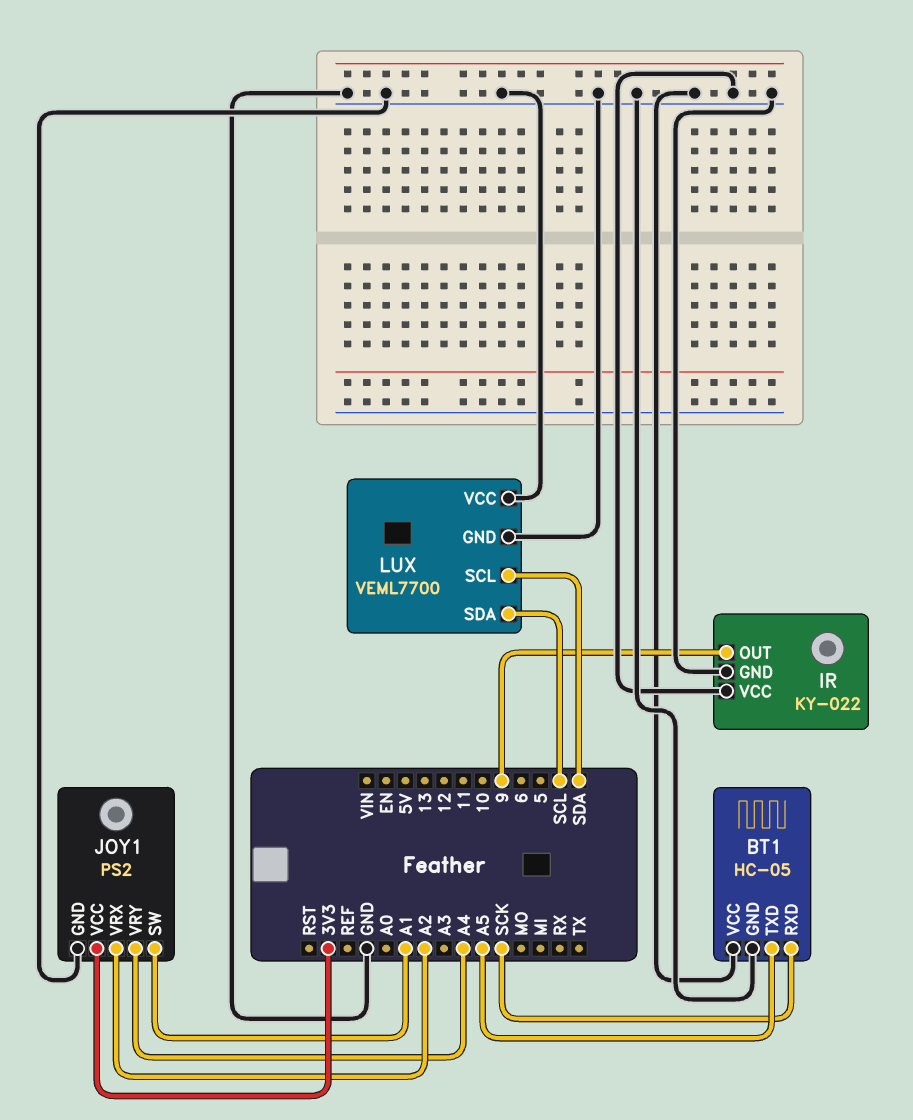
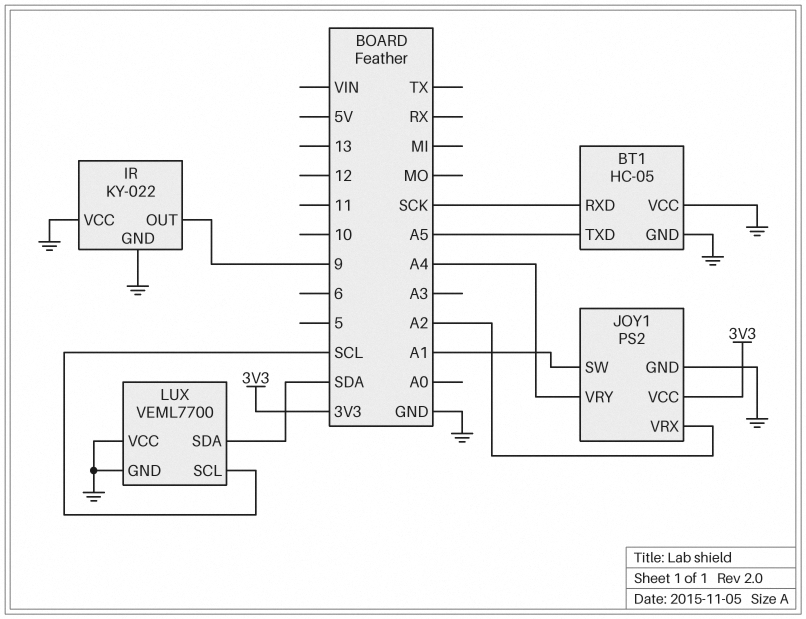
LUX pin SCL: SDA -> SCL
LUX pin SDA: SCL -> SDA

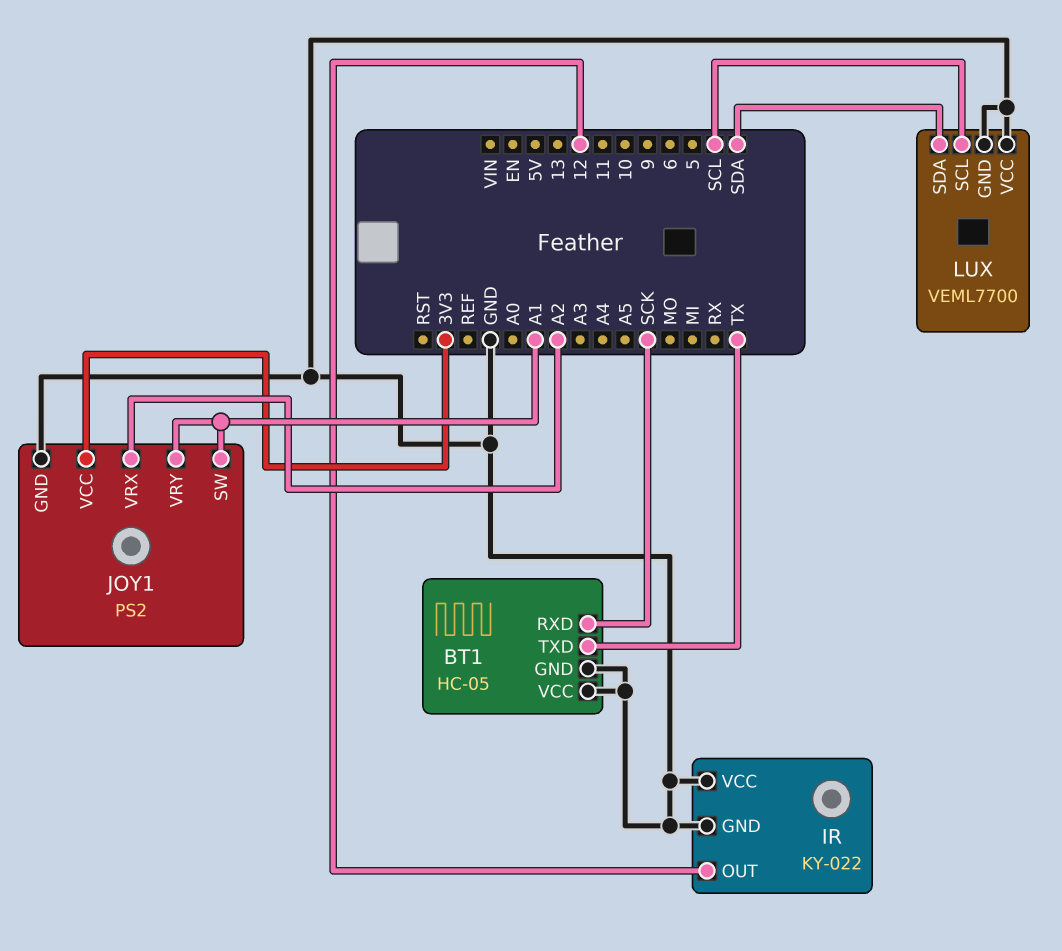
BT1 pin TXD: A5 -> TX
IR pin OUT: 9 -> 12
JOY1 pin VRY: A4 -> A1

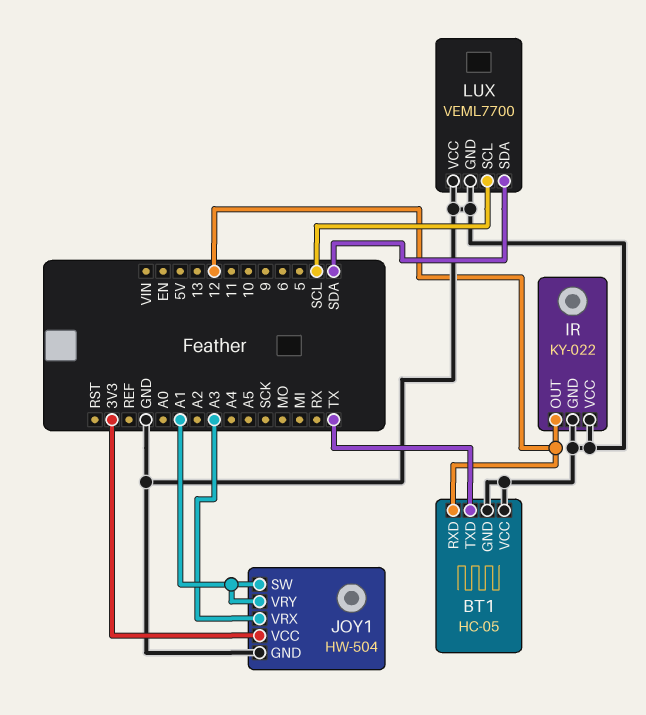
BT1 pin RXD: SCK -> 12
JOY1: PS2 -> HW-504
JOY1 pin VRX: A2 -> A3

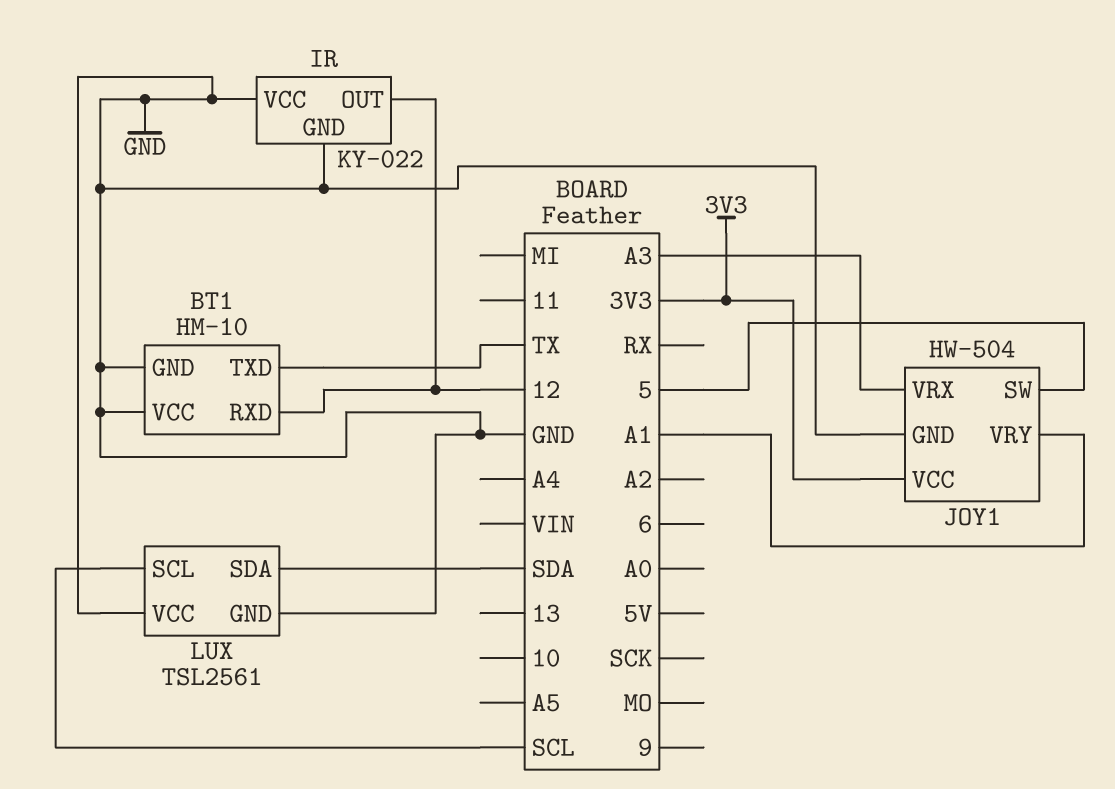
BT1: HC-05 -> HM-10
JOY1 pin SW: A1 -> 5
LUX: VEML7700 -> TSL2561

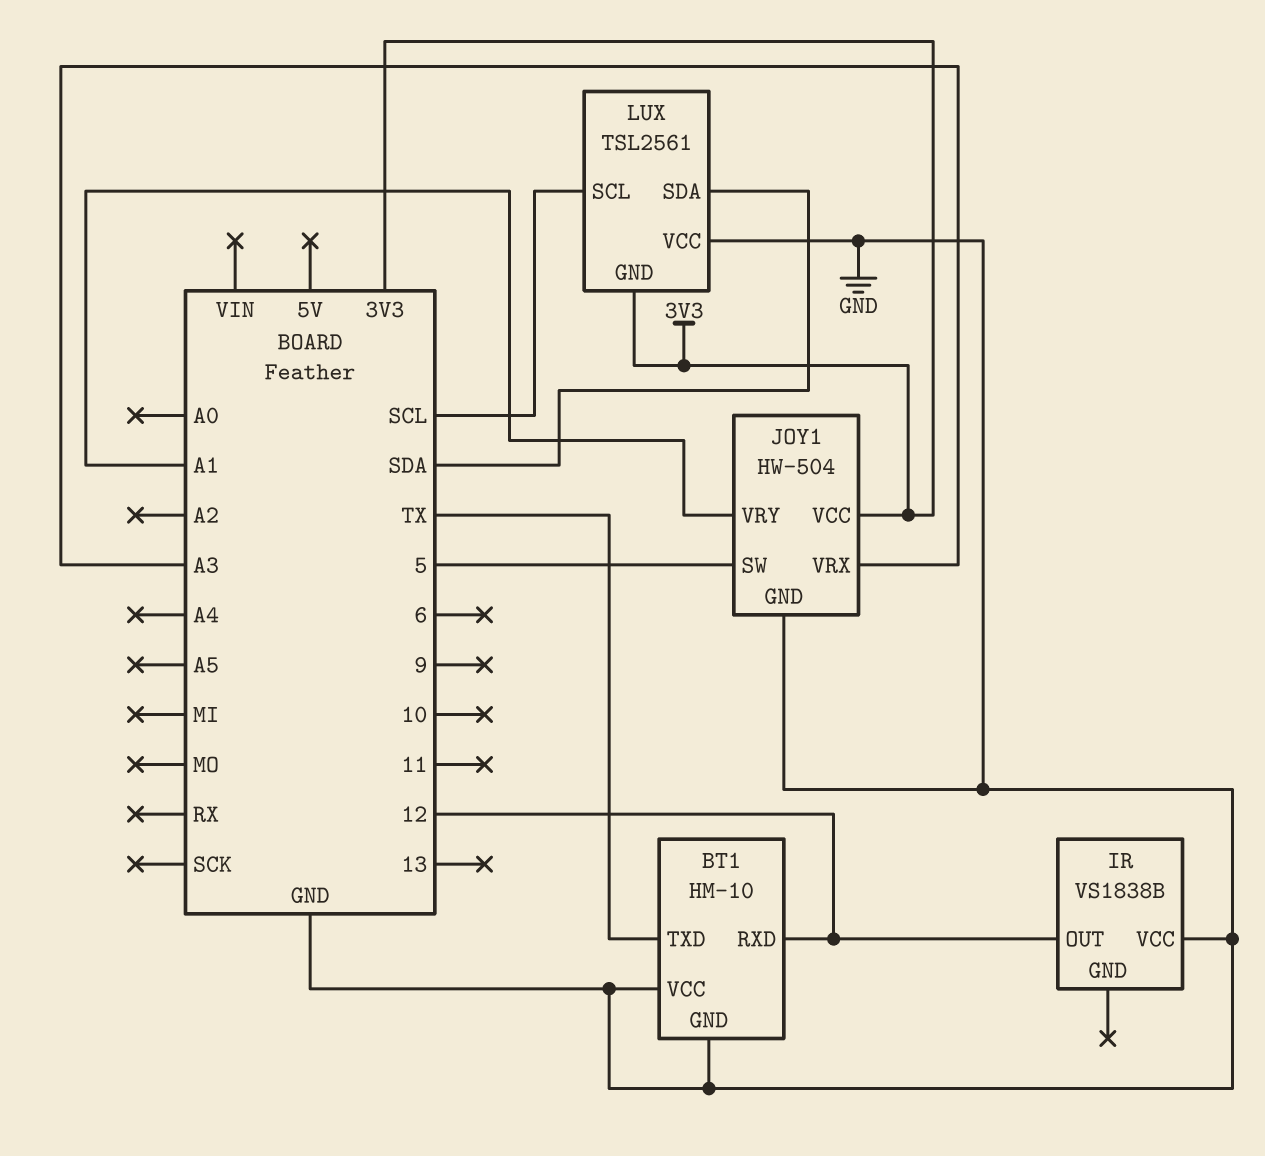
IR: KY-022 -> VS1838B
IR pin GND: GND -> none
LUX pin GND: GND -> 3V3

